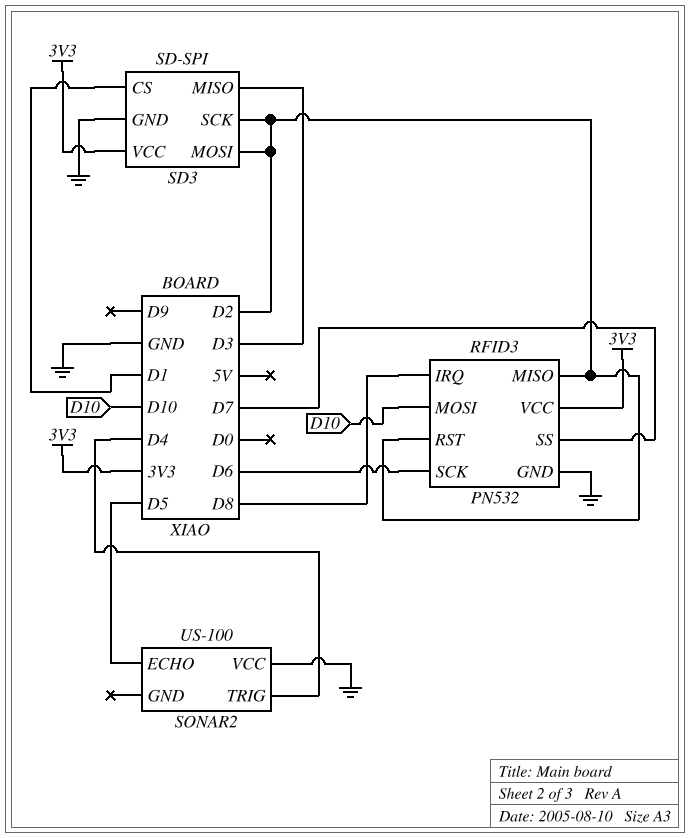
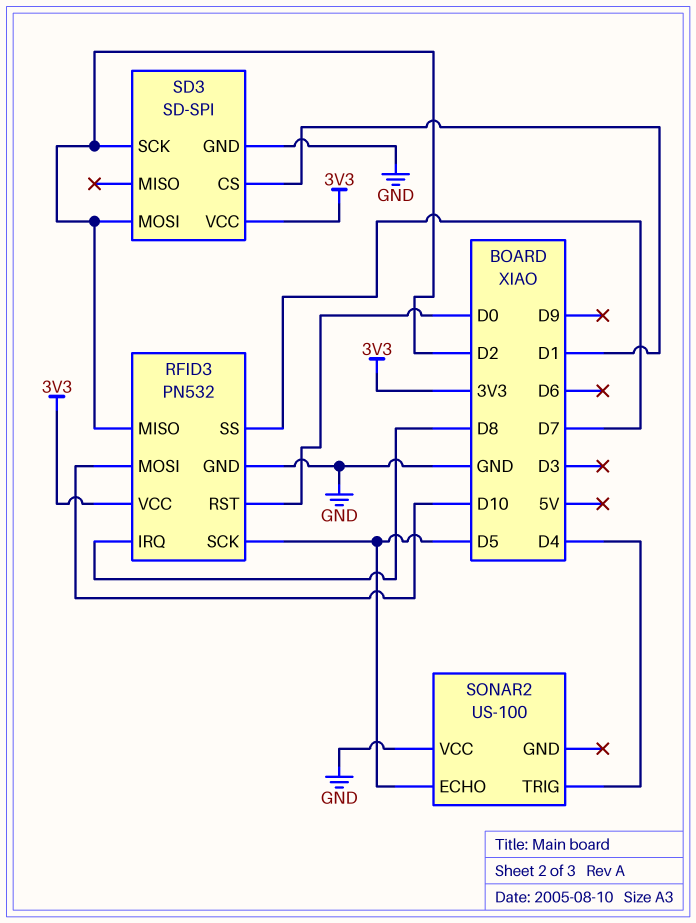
RFID3 pin RST: D2 -> D0
RFID3 pin SCK: D6 -> D5
SD3 pin MISO: D3 -> none

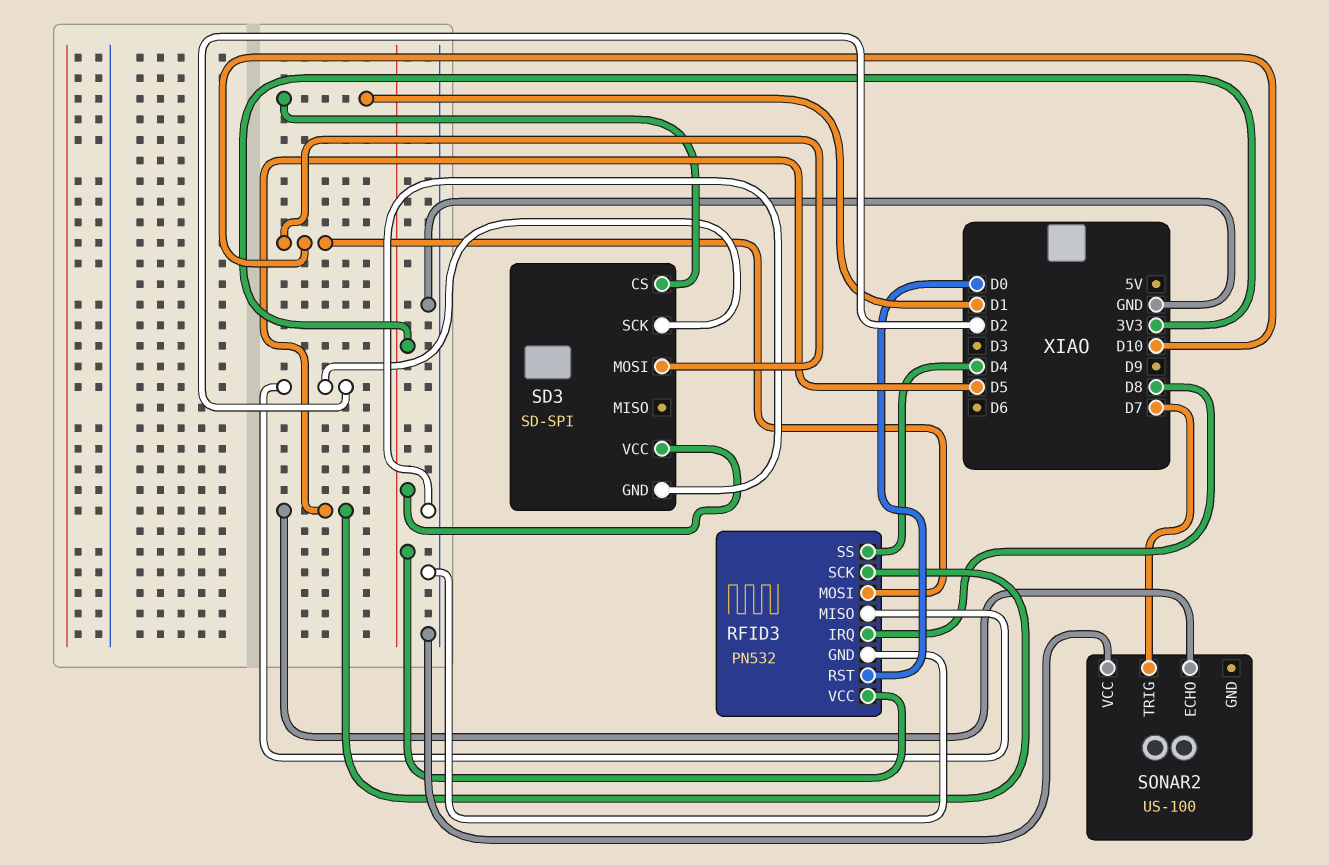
RFID3 pin SS: D7 -> D4
SD3 pin MOSI: D2 -> D10
SONAR2 pin TRIG: D4 -> D7

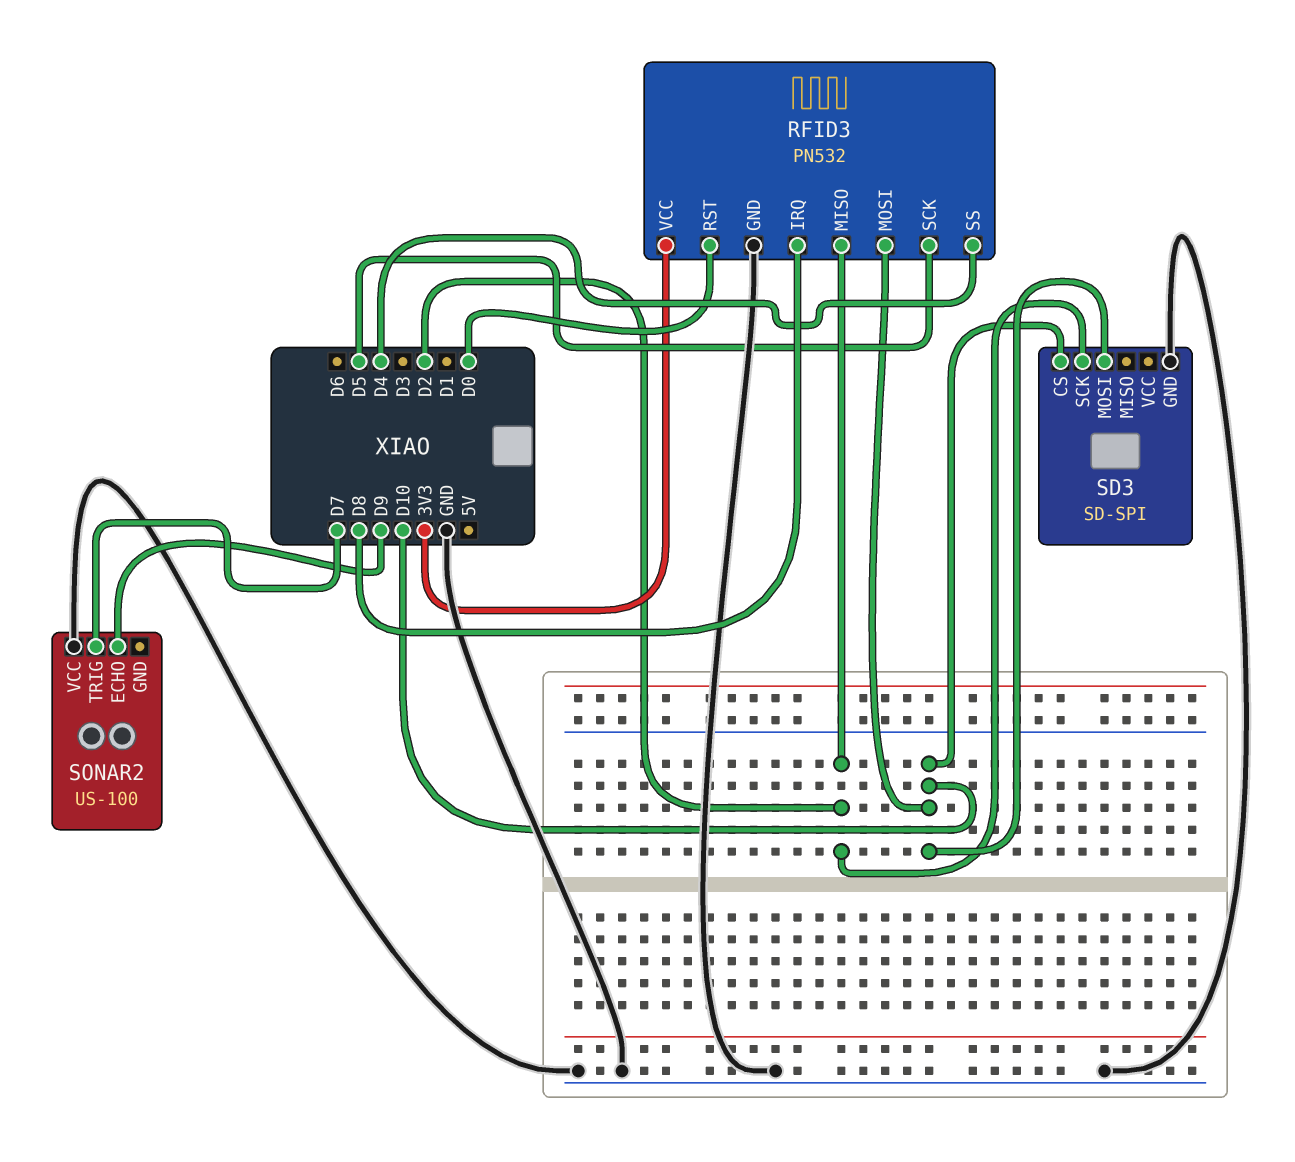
SD3 pin CS: D1 -> D10
SD3 pin VCC: 3V3 -> none
SONAR2 pin ECHO: D5 -> D9

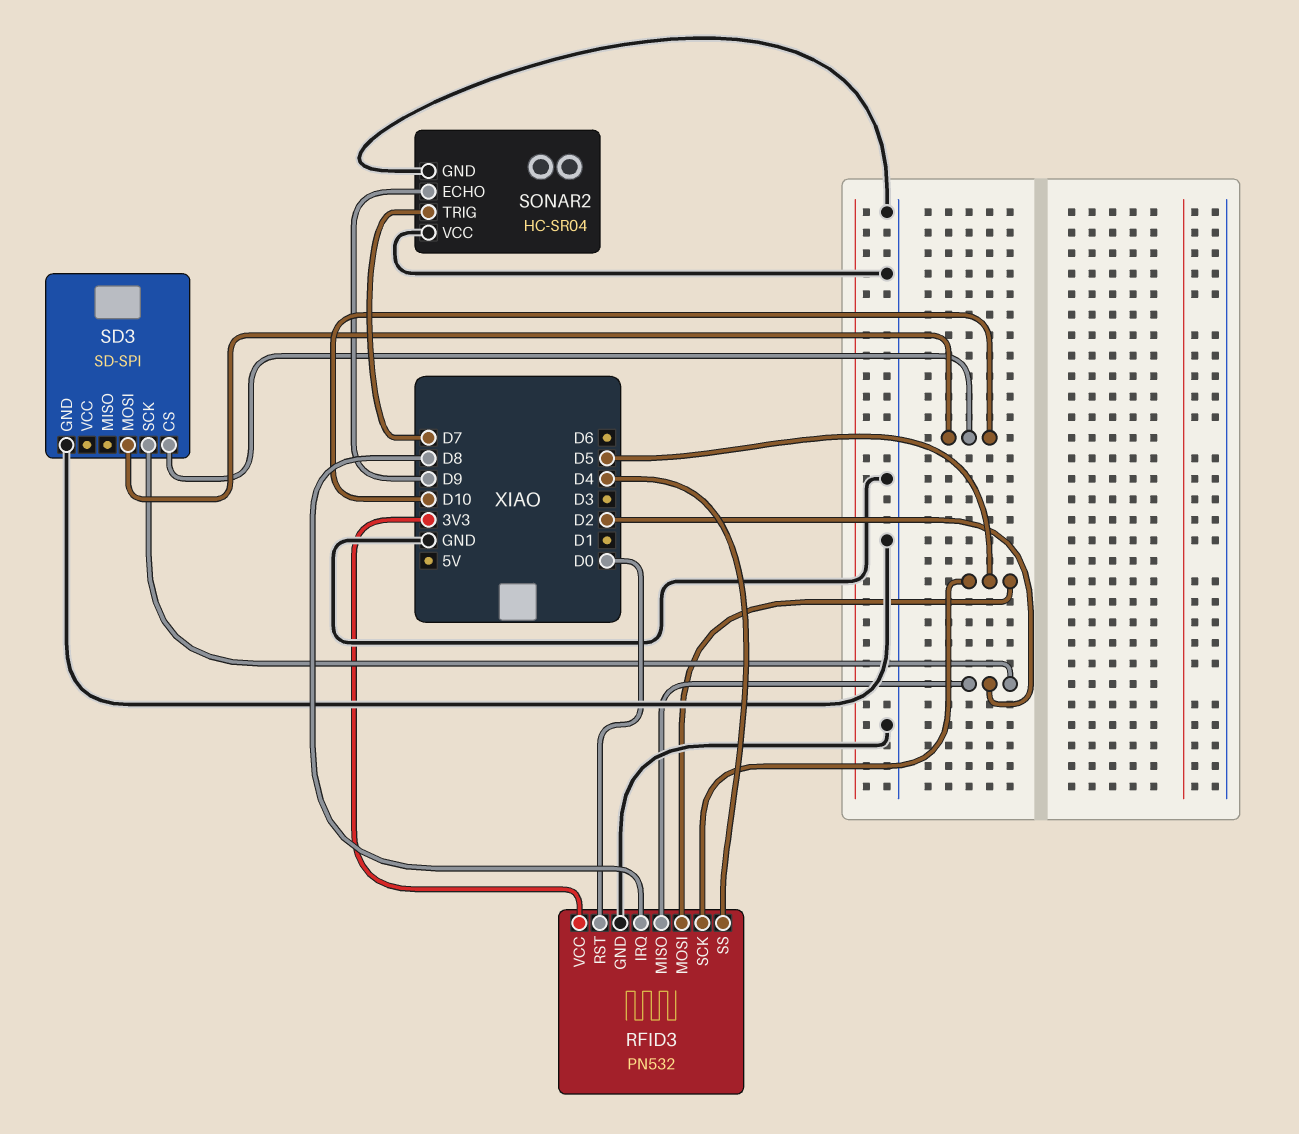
RFID3 pin MOSI: D10 -> D5
SONAR2: US-100 -> HC-SR04
SONAR2 pin GND: none -> GND

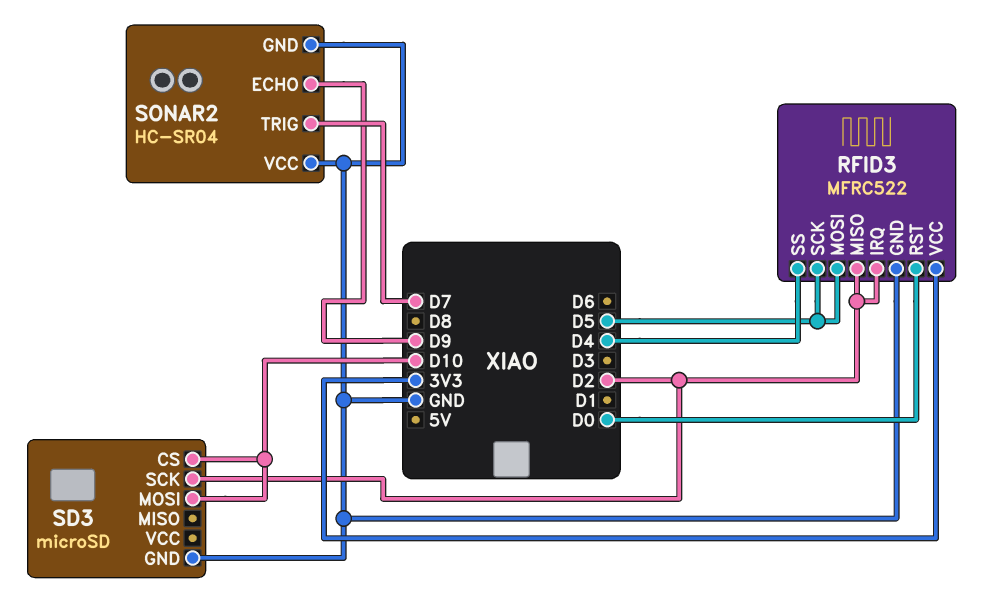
RFID3: PN532 -> MFRC522
RFID3 pin IRQ: D8 -> D2
SD3: SD-SPI -> microSD

